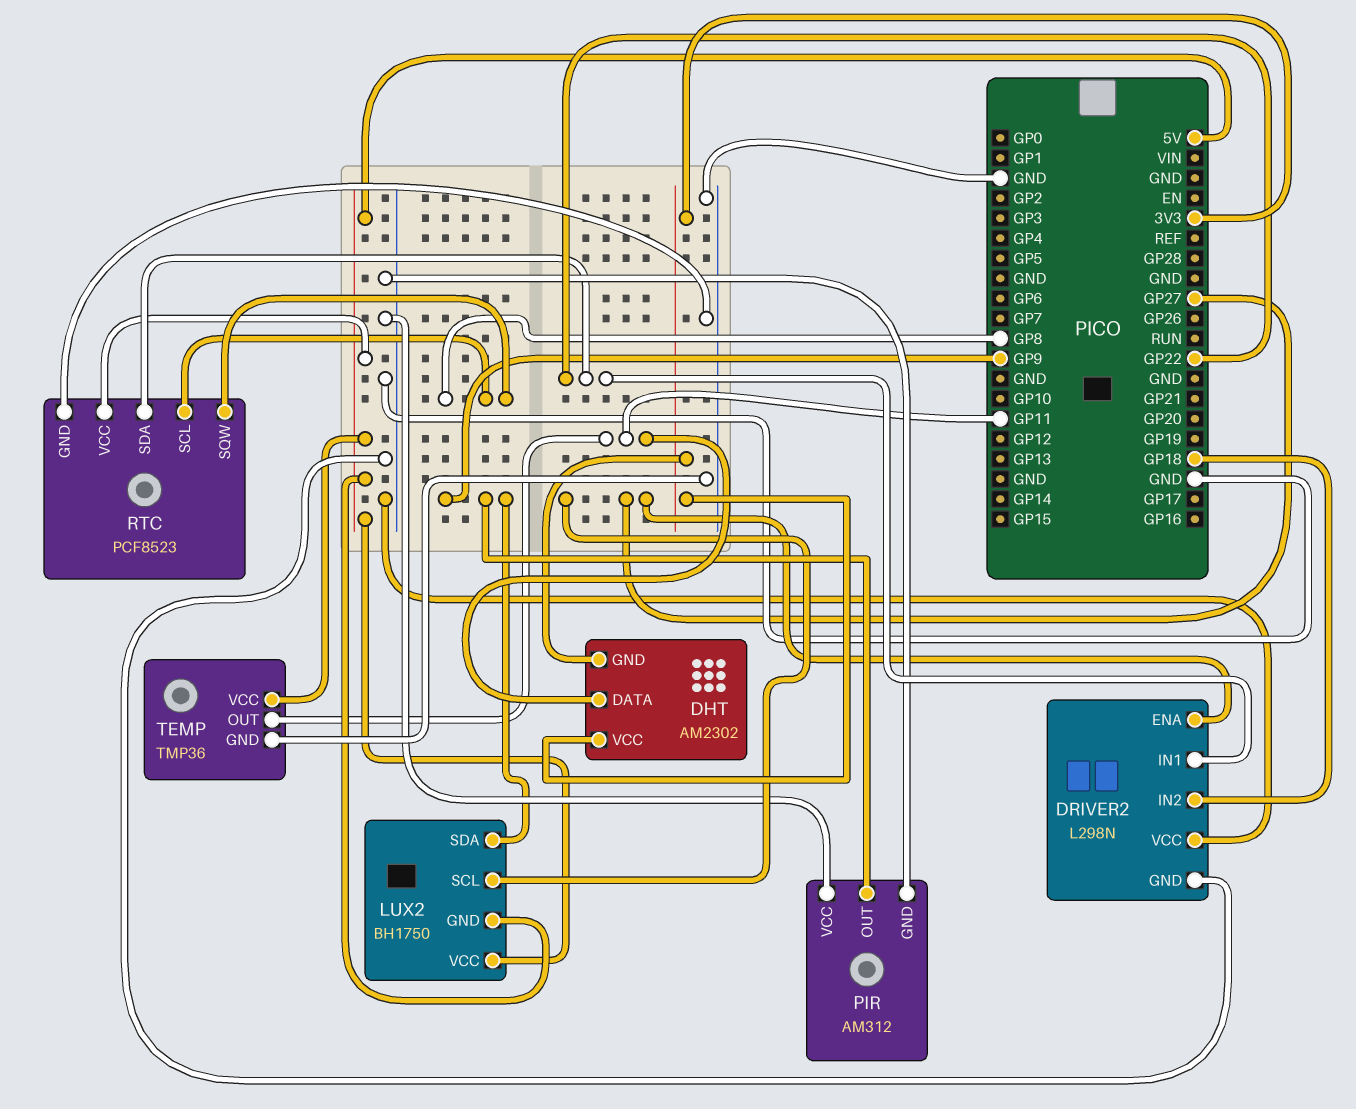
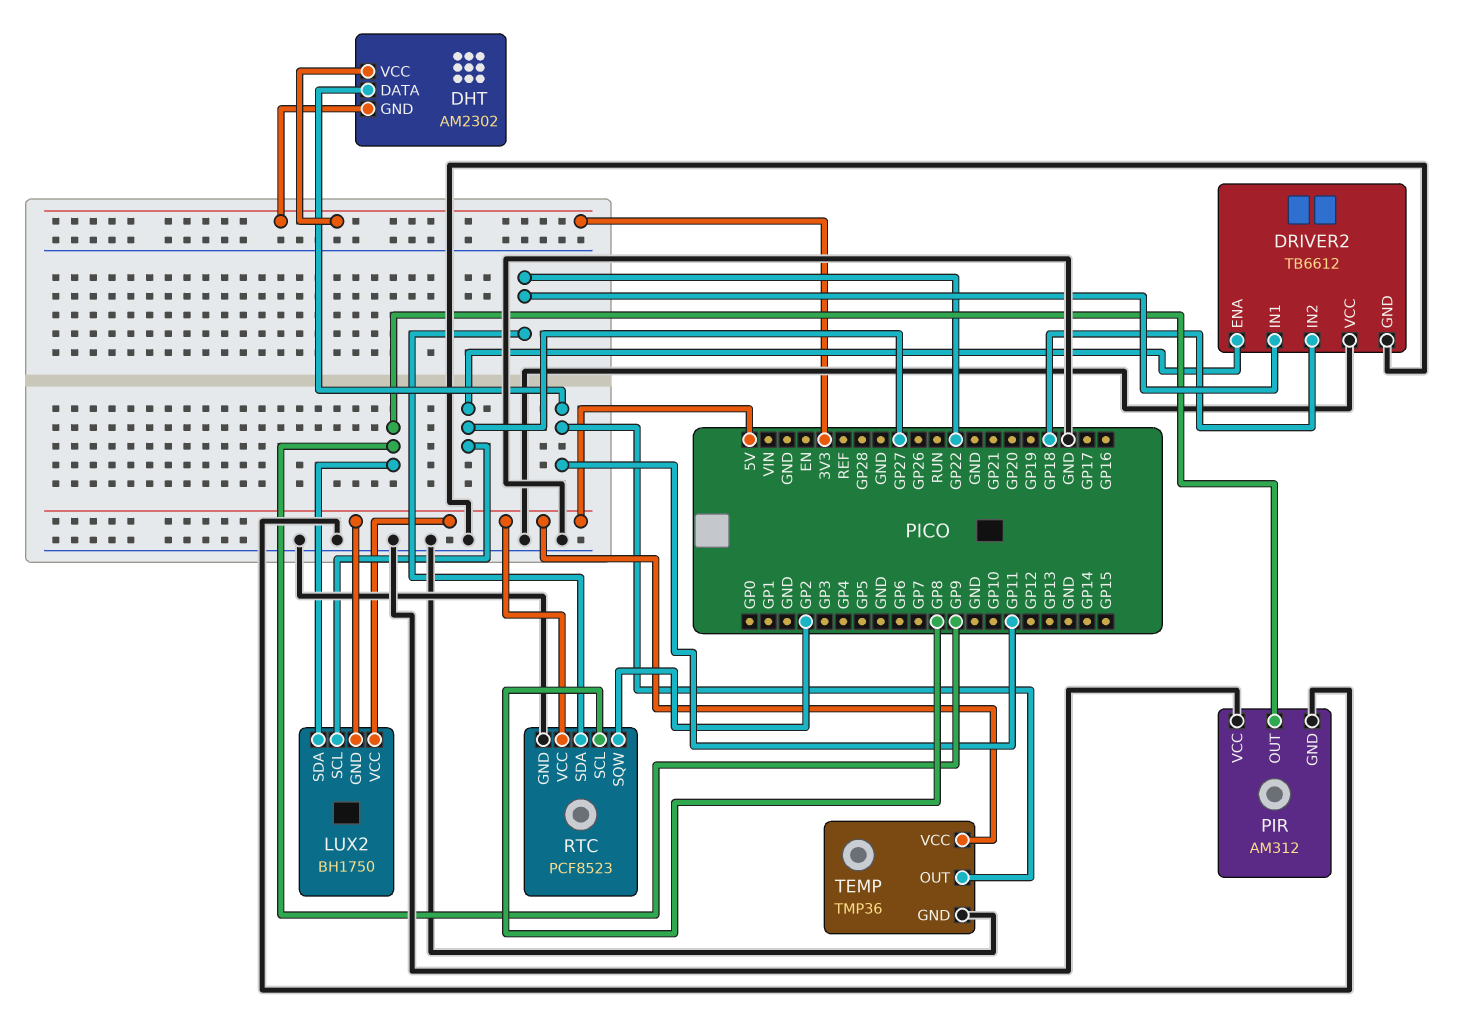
DRIVER2: L298N -> TB6612
RTC pin SQW: GP8 -> GP2

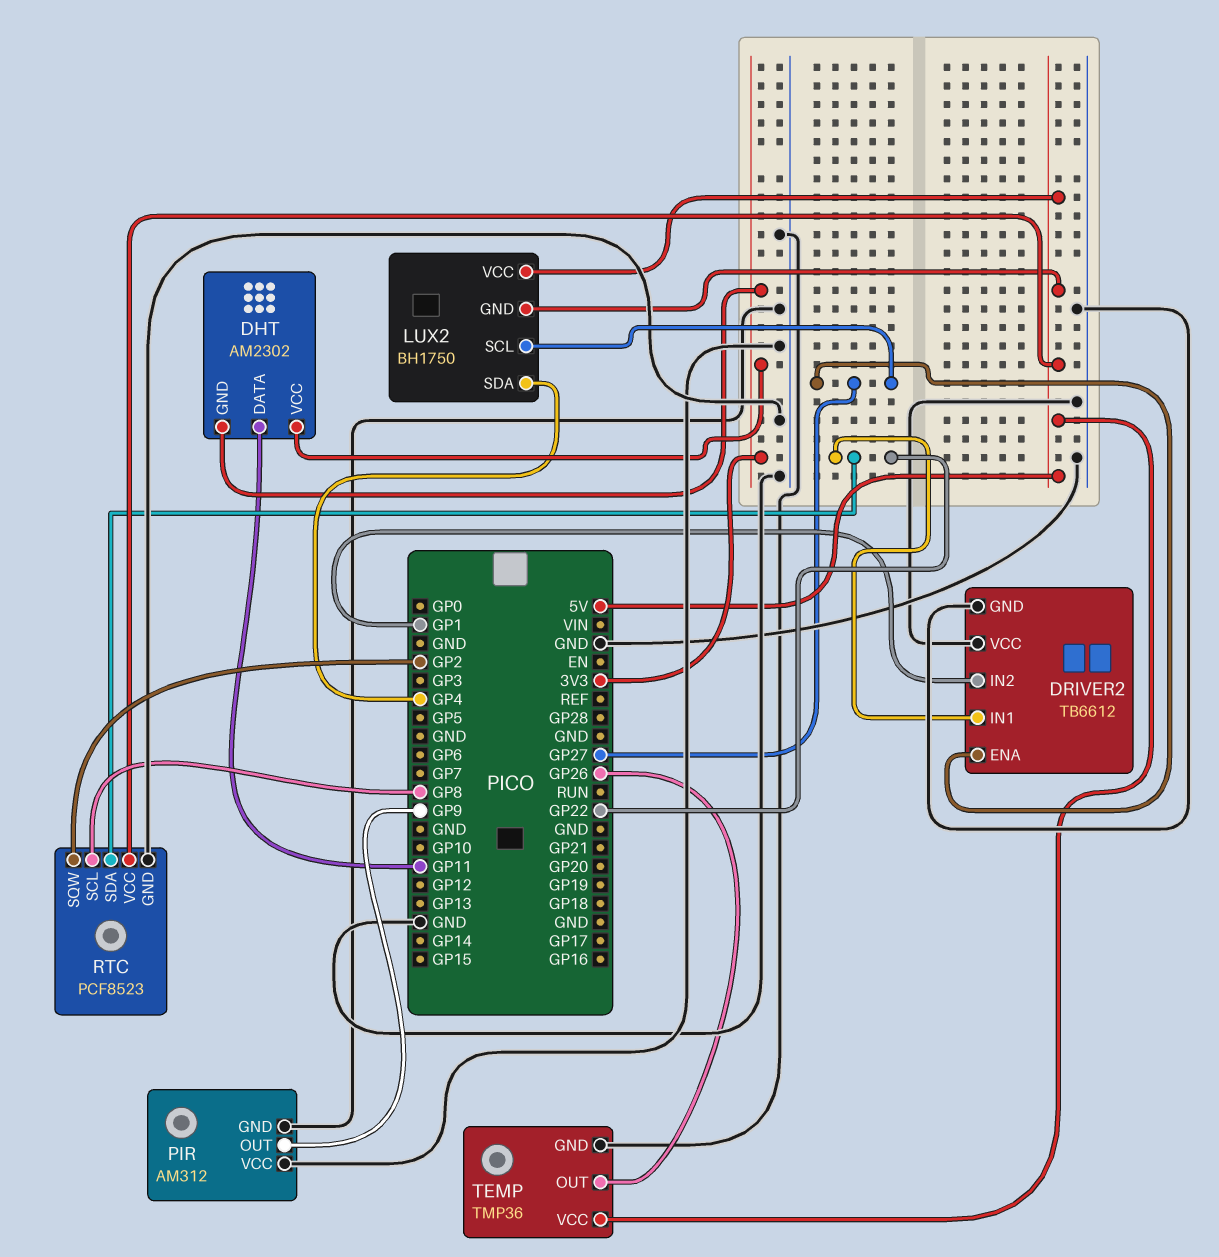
DRIVER2 pin IN2: GP18 -> GP1
LUX2 pin SDA: GP9 -> GP4
TEMP pin OUT: GP11 -> GP26

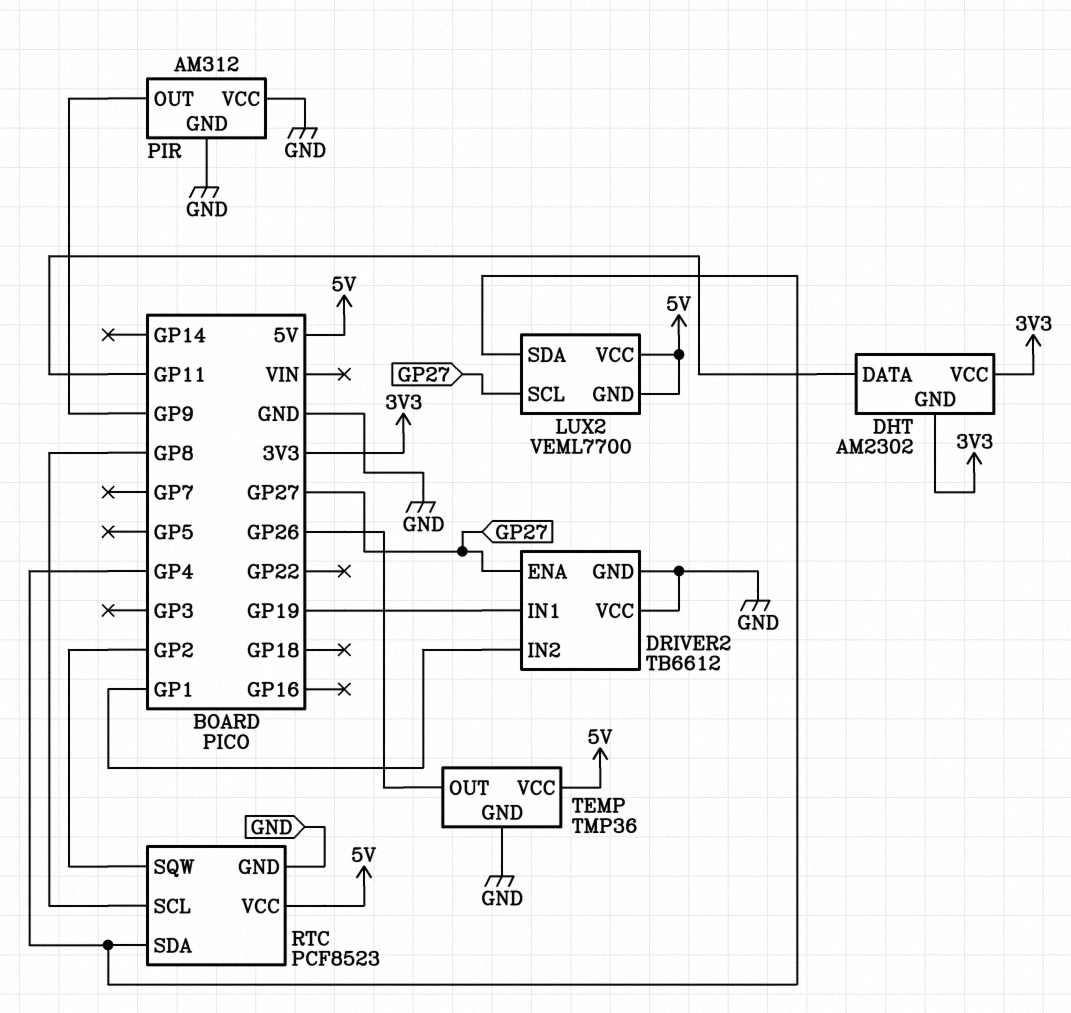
DRIVER2 pin IN1: GP22 -> GP19
LUX2: BH1750 -> VEML7700
RTC pin SDA: GP22 -> GP4

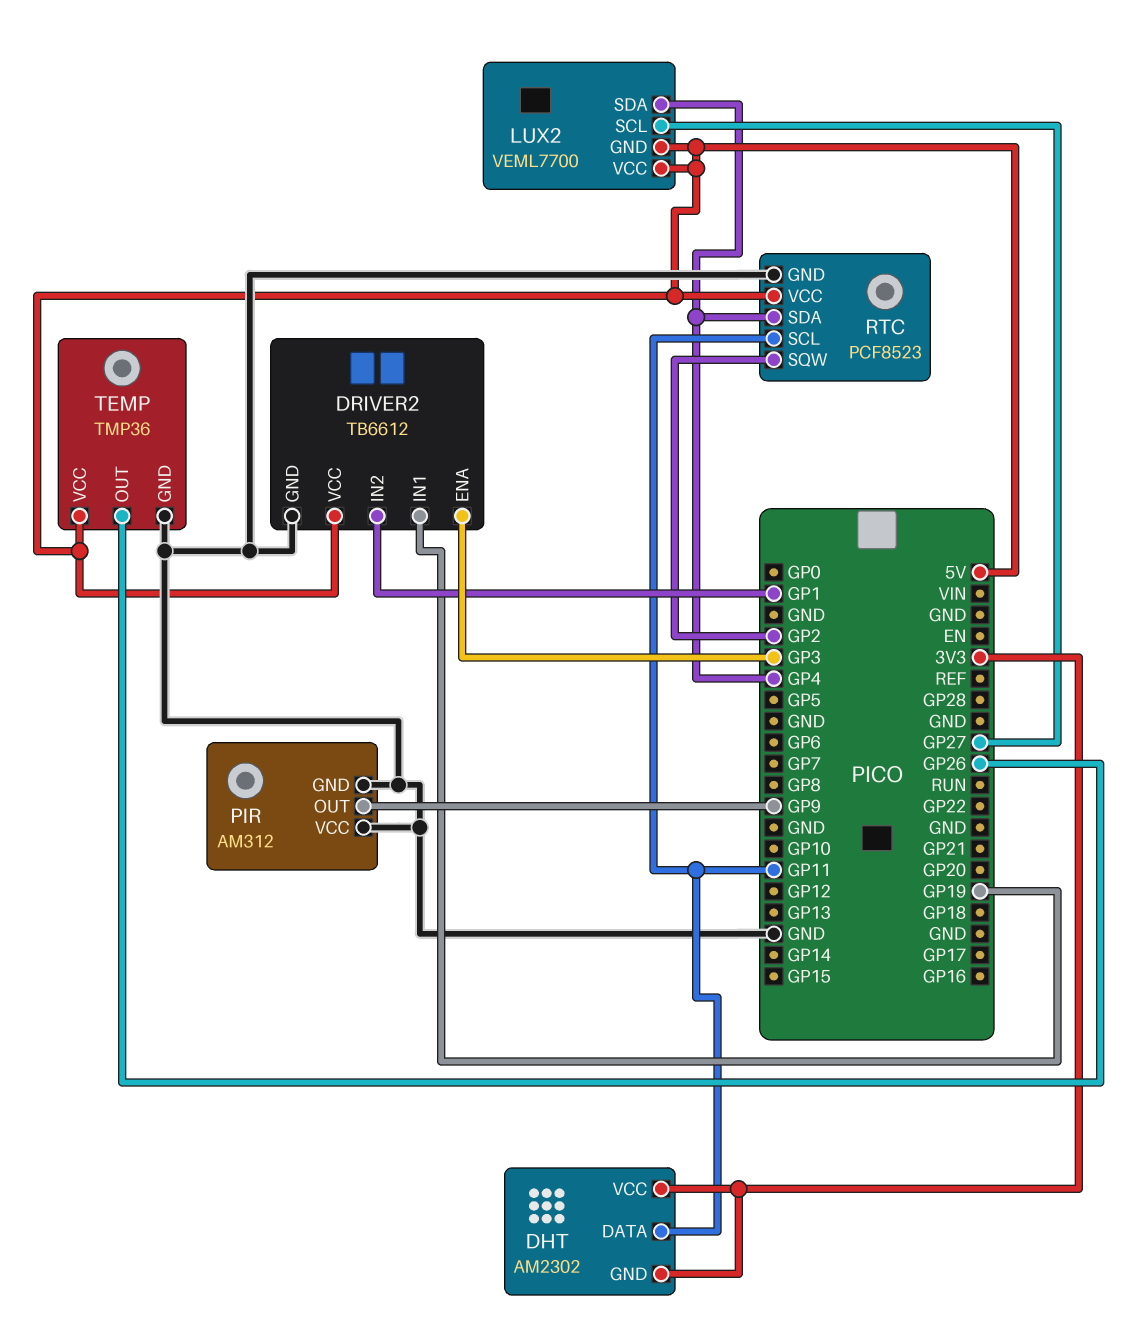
DRIVER2 pin ENA: GP27 -> GP3
DRIVER2 pin VCC: GND -> 5V
RTC pin SCL: GP8 -> GP11

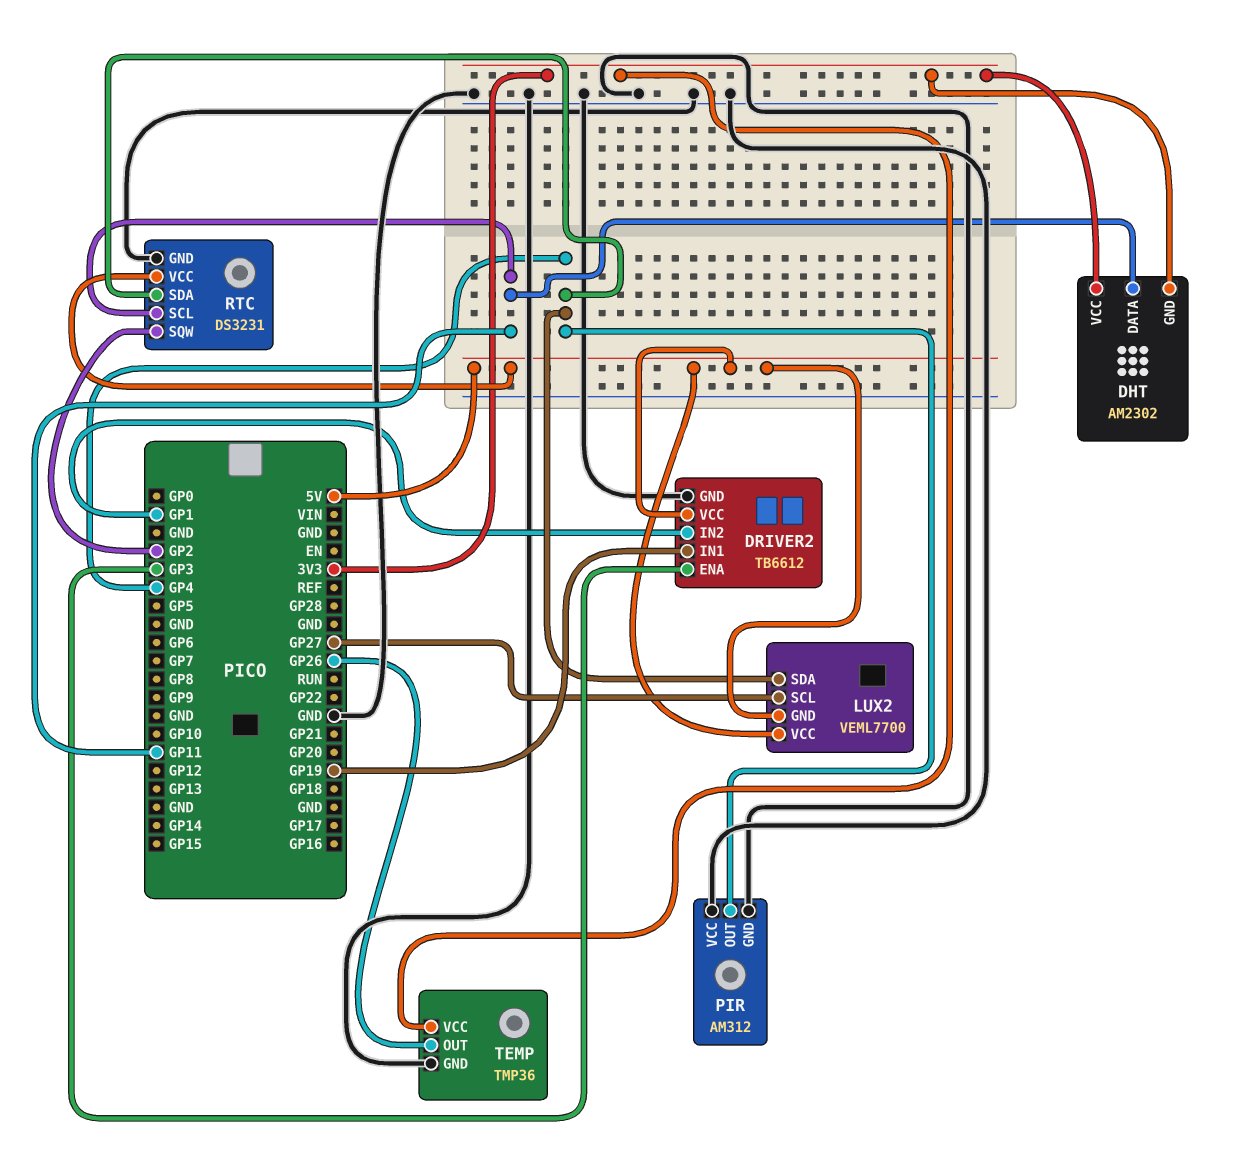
PIR pin OUT: GP9 -> GP4
RTC: PCF8523 -> DS3231
TEMP pin VCC: 5V -> 3V3

